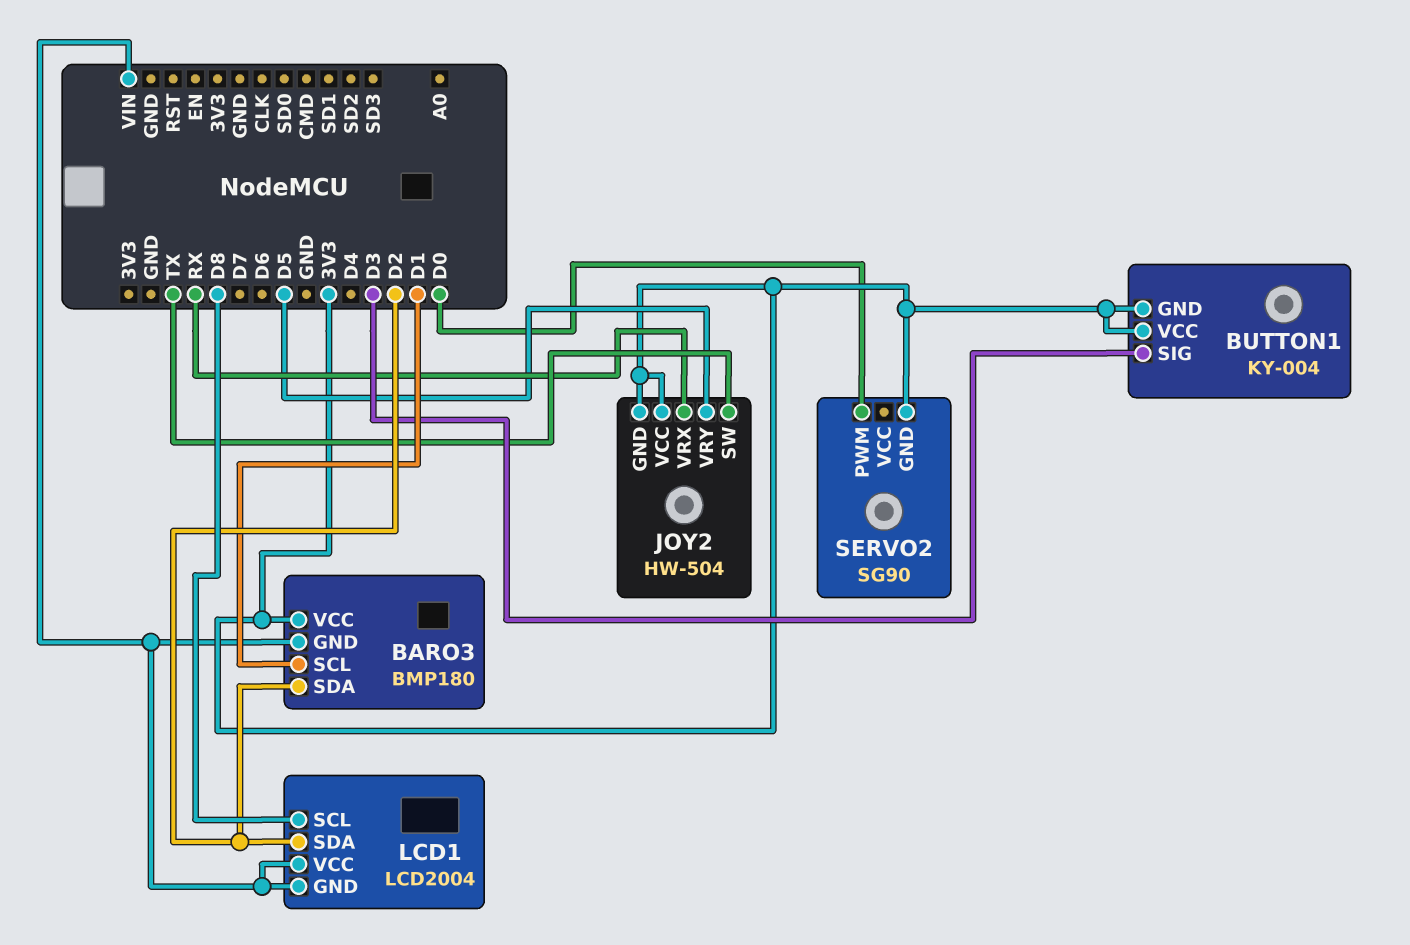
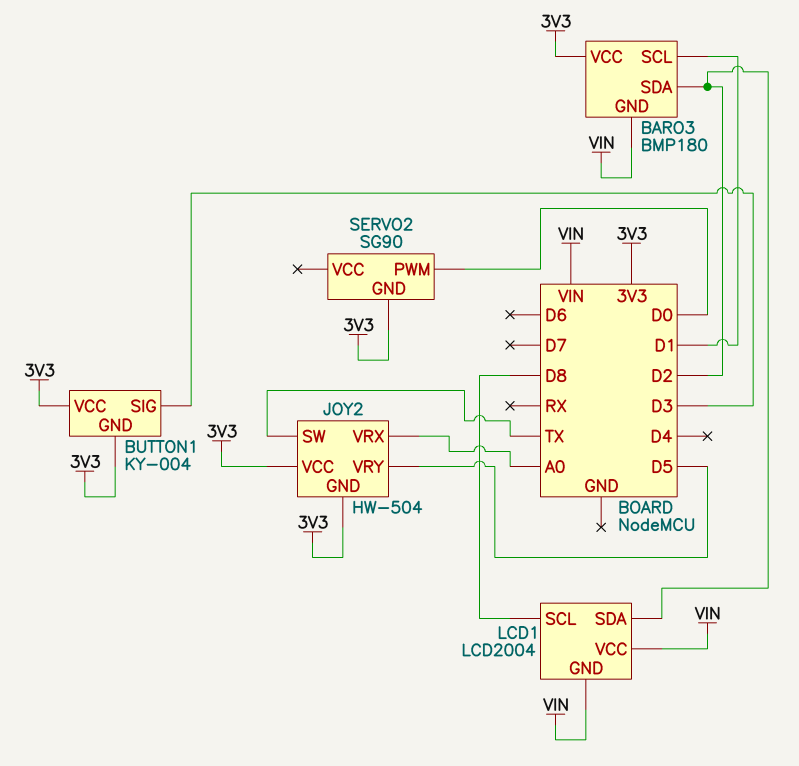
JOY2 pin VRX: RX -> A0

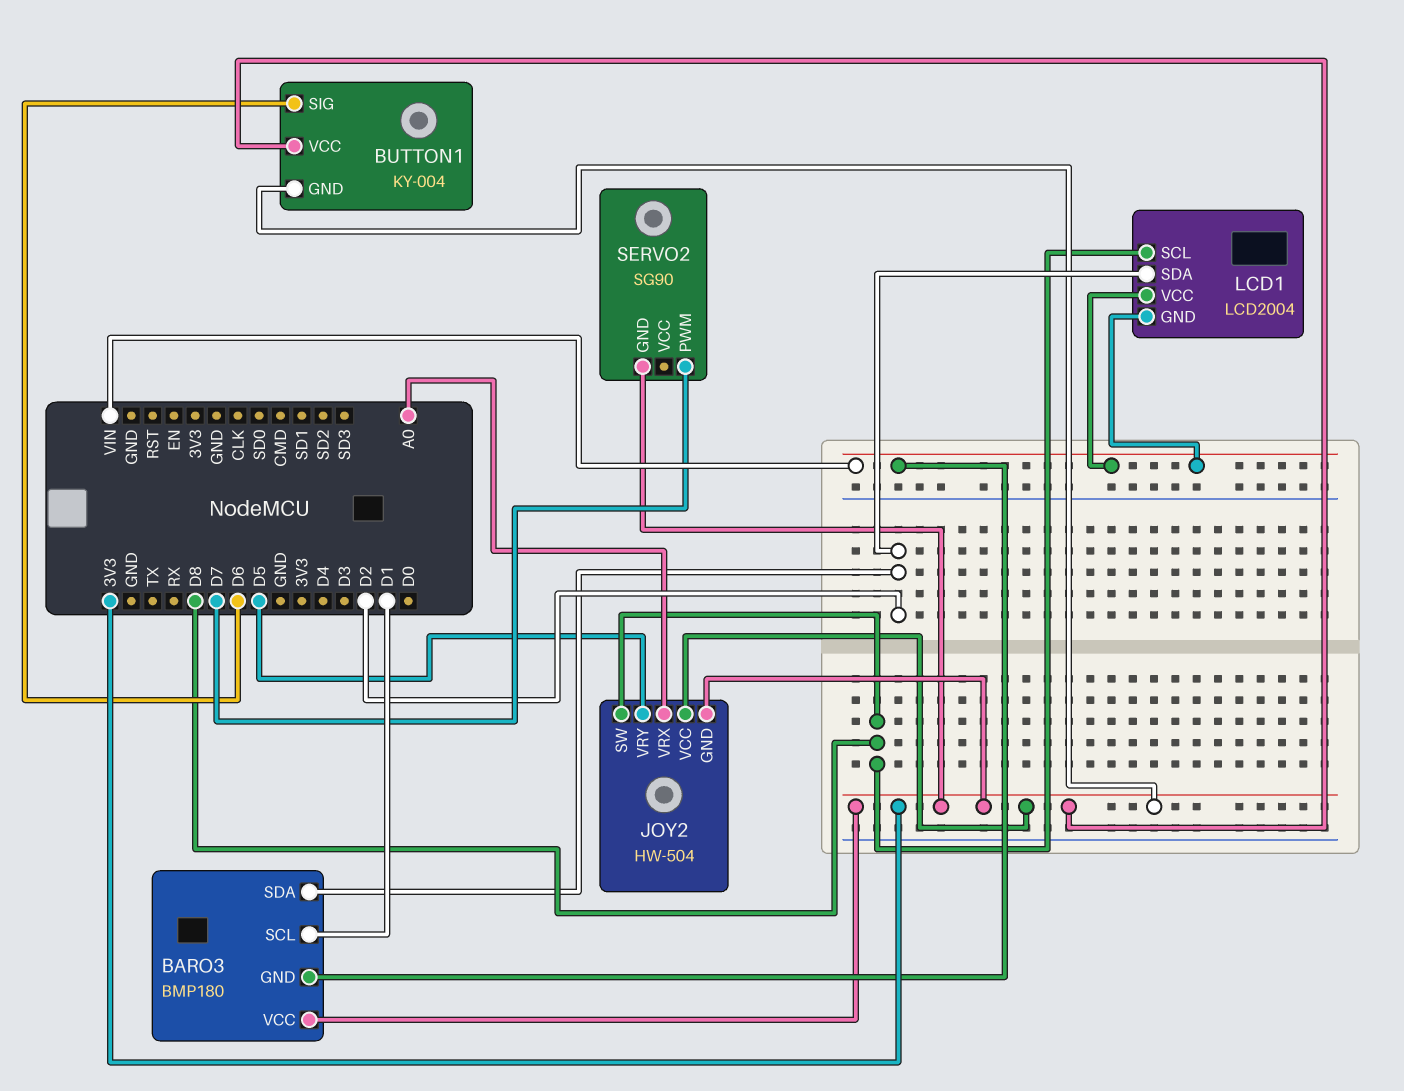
BUTTON1 pin SIG: D3 -> D6
JOY2 pin SW: TX -> D8
SERVO2 pin PWM: D0 -> D7

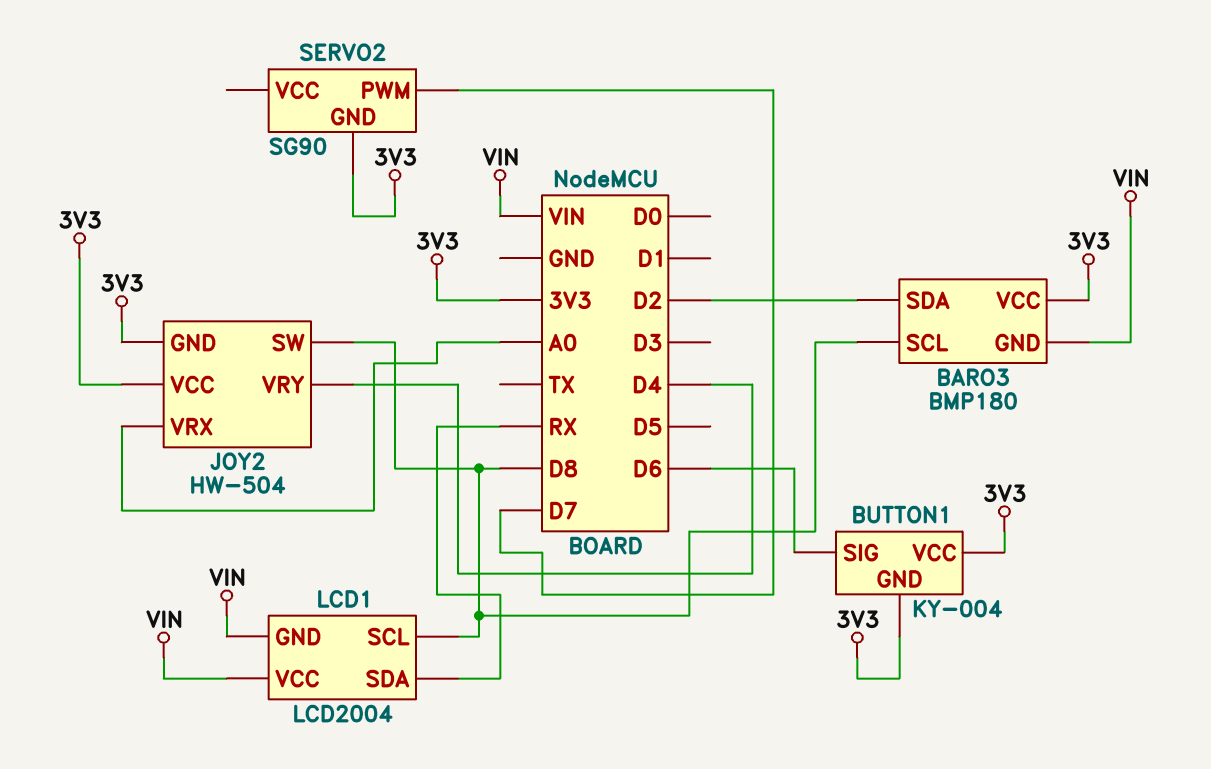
BARO3 pin SCL: D1 -> D8
JOY2 pin VRY: D5 -> D4
LCD1 pin SDA: D2 -> RX

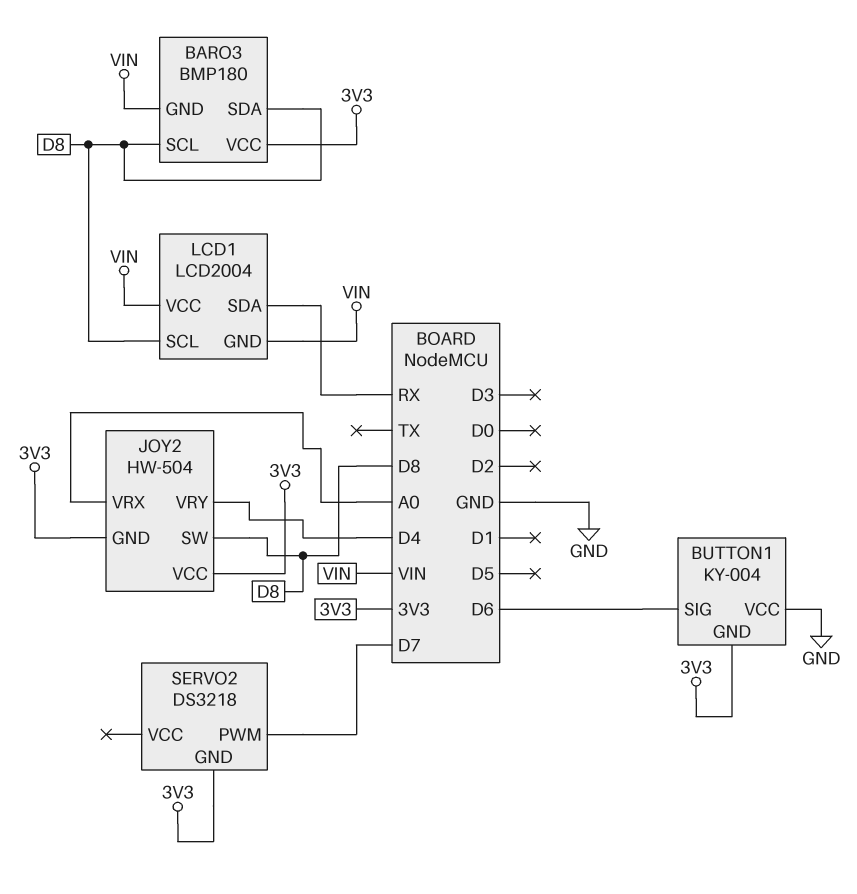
BARO3 pin SDA: D2 -> D8
BUTTON1 pin VCC: 3V3 -> GND
SERVO2: SG90 -> DS3218

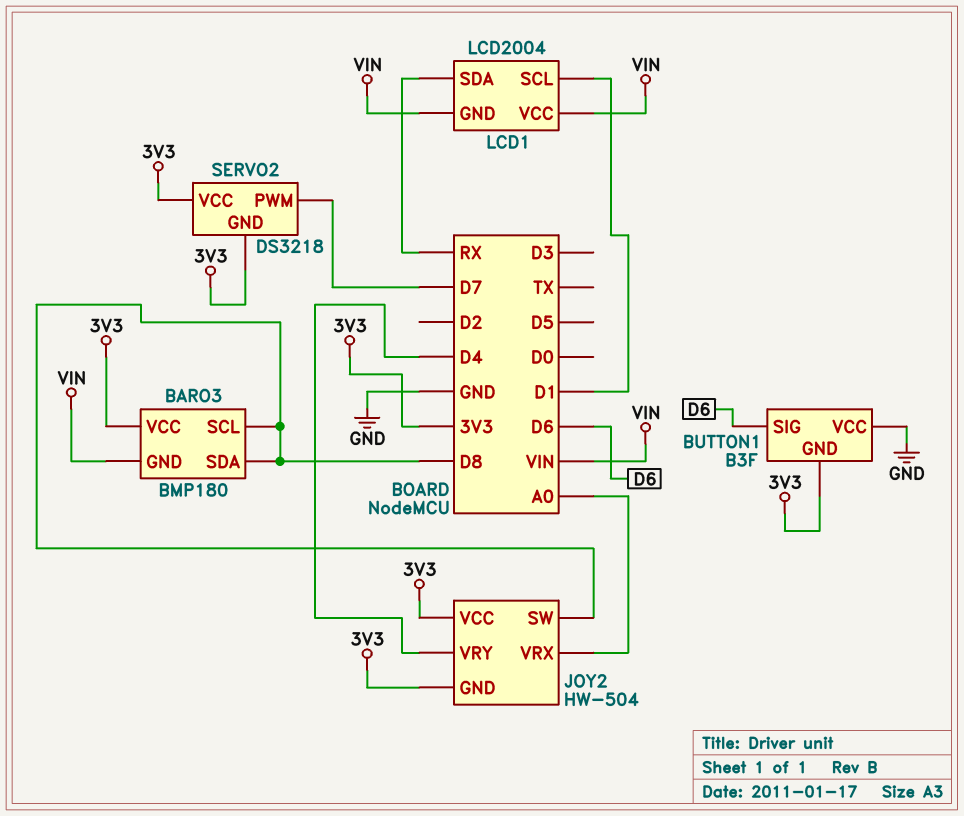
BUTTON1: KY-004 -> B3F
LCD1 pin SCL: D8 -> D1
SERVO2 pin VCC: none -> 3V3

